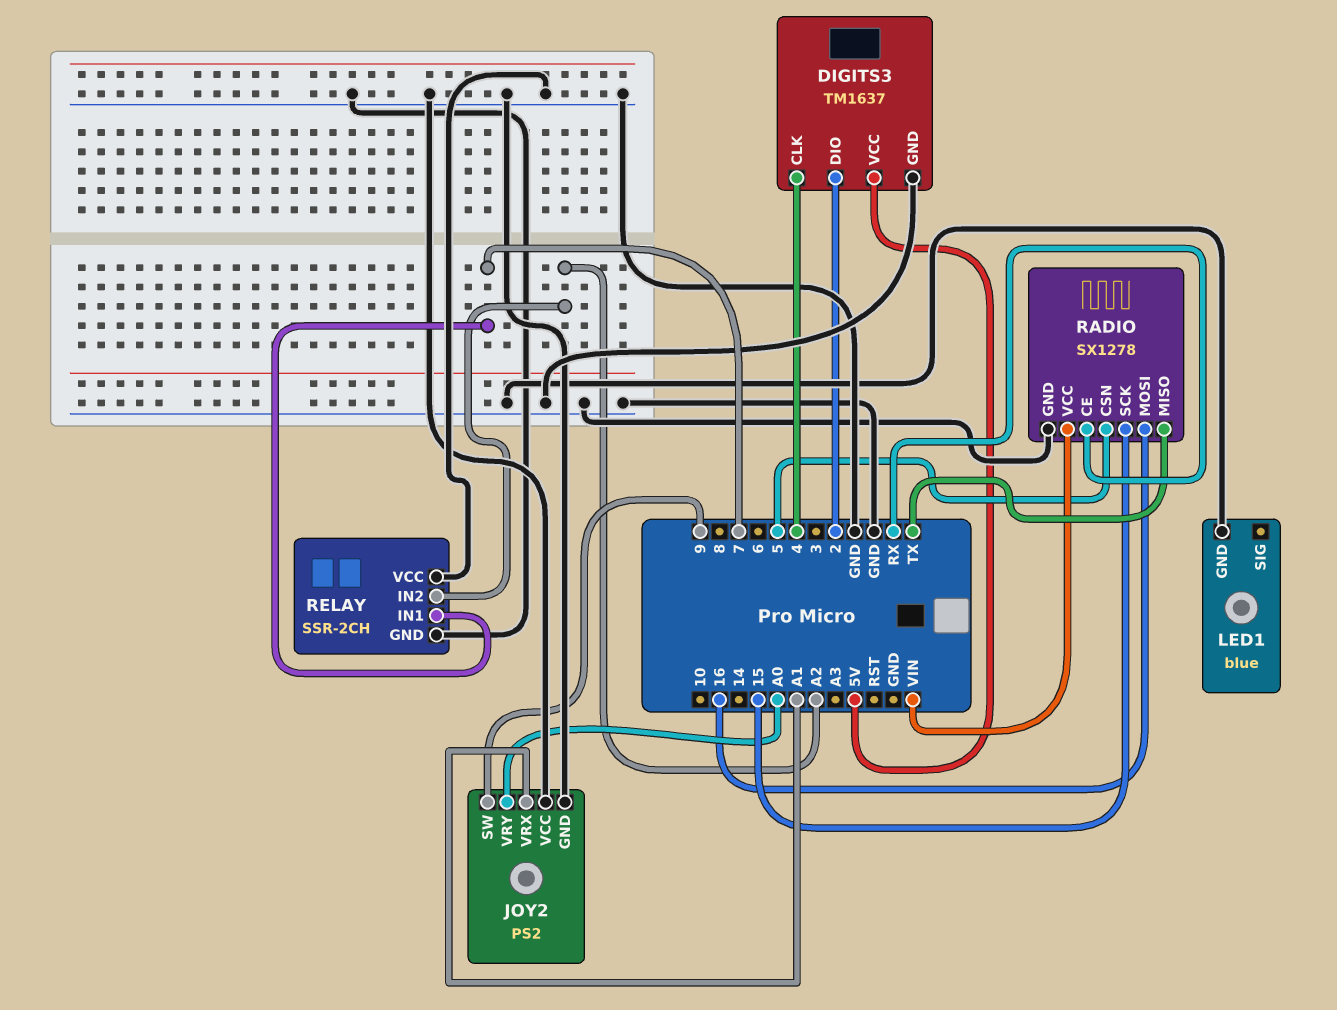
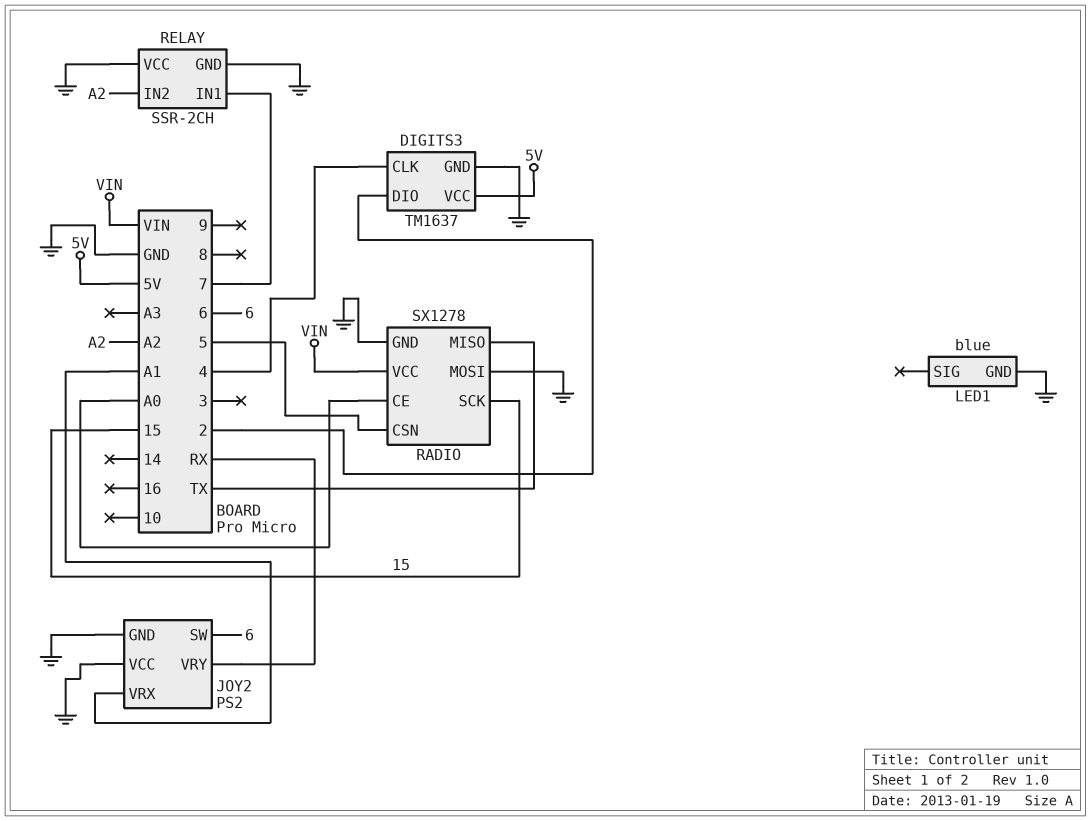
JOY2 pin SW: 9 -> 6
JOY2 pin VRY: A0 -> RX
RADIO pin CE: RX -> A0
RADIO pin MOSI: 16 -> GND

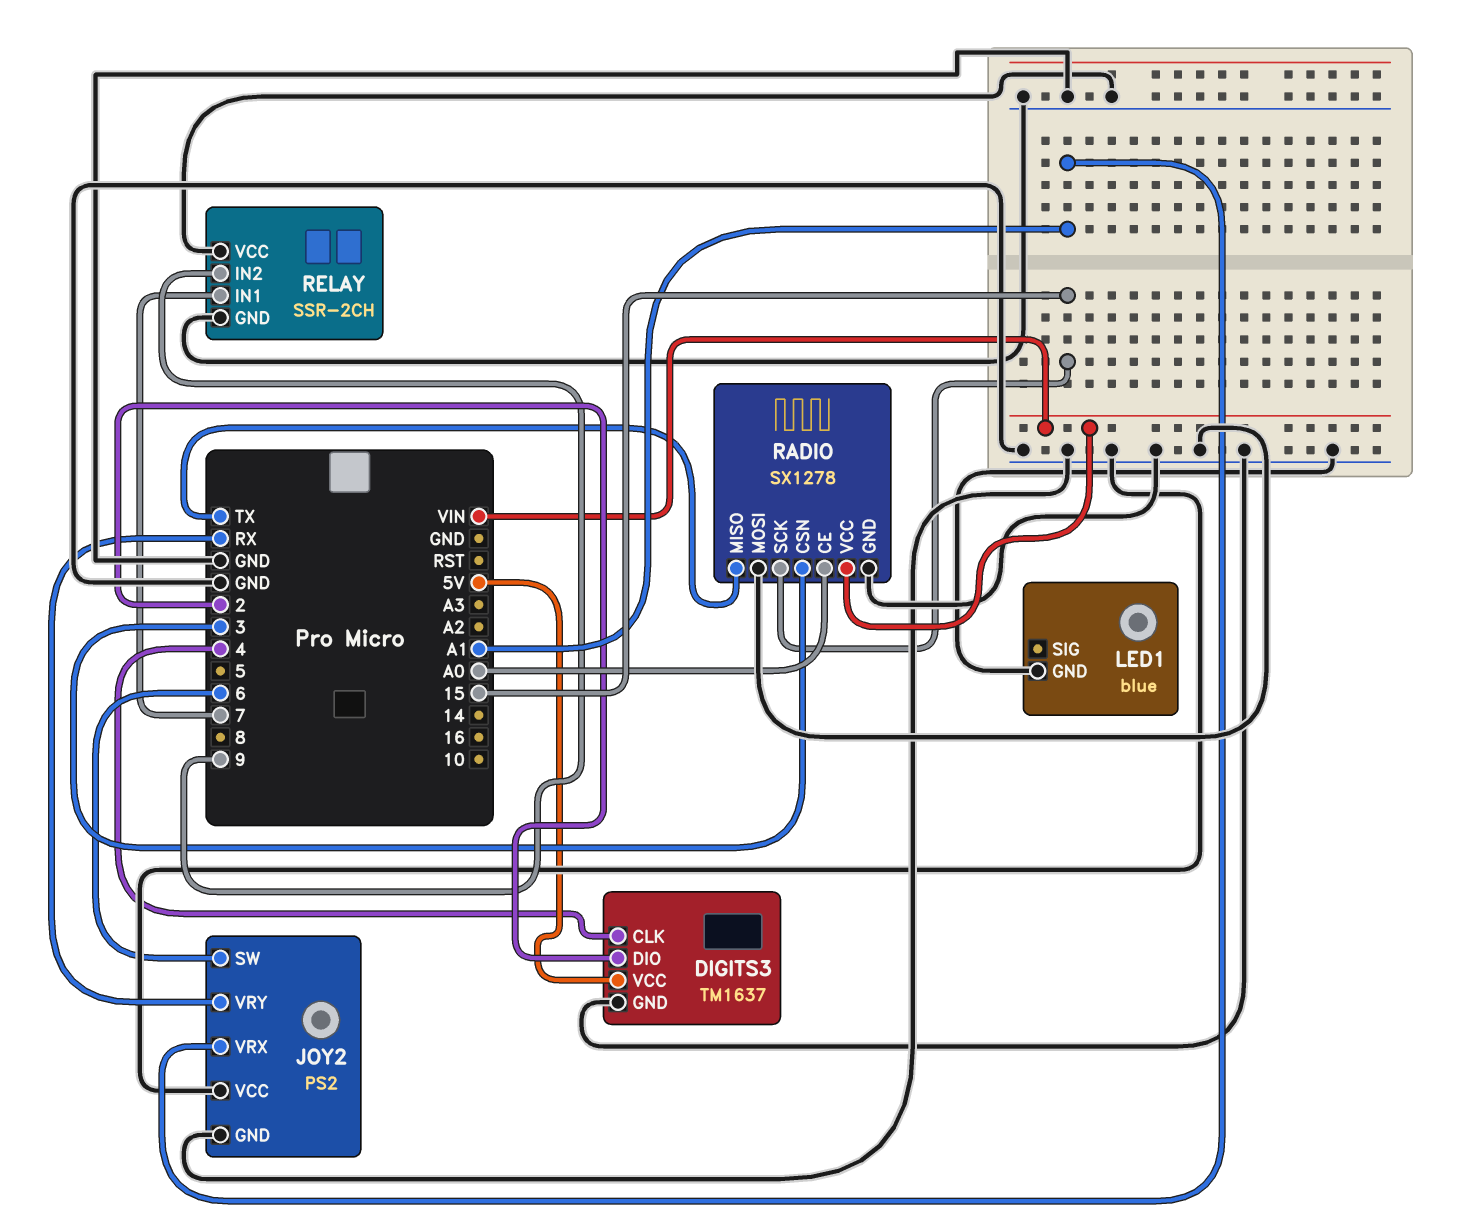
RADIO pin CSN: 5 -> 3
RELAY pin IN2: A2 -> 9

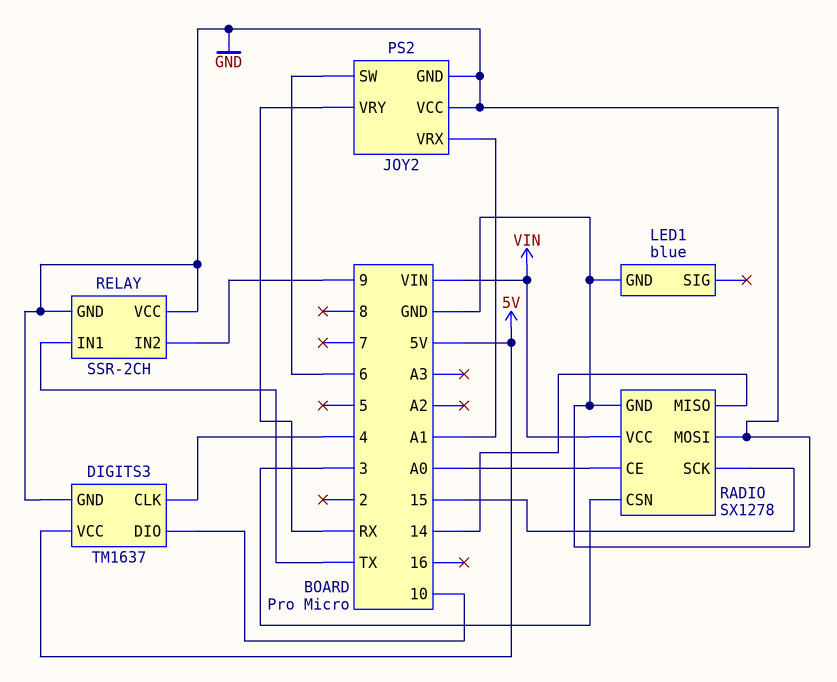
DIGITS3 pin DIO: 2 -> 10
RADIO pin MISO: TX -> 14
RELAY pin IN1: 7 -> TX

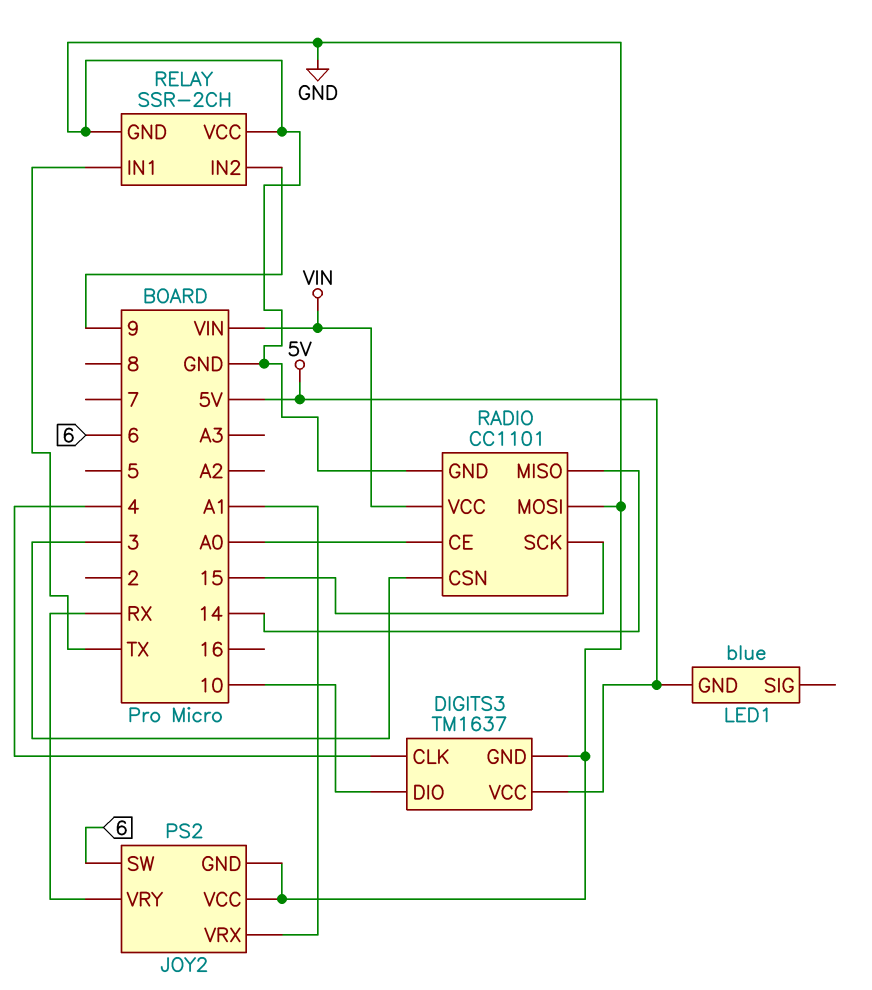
LED1 pin GND: GND -> 5V
RADIO: SX1278 -> CC1101

